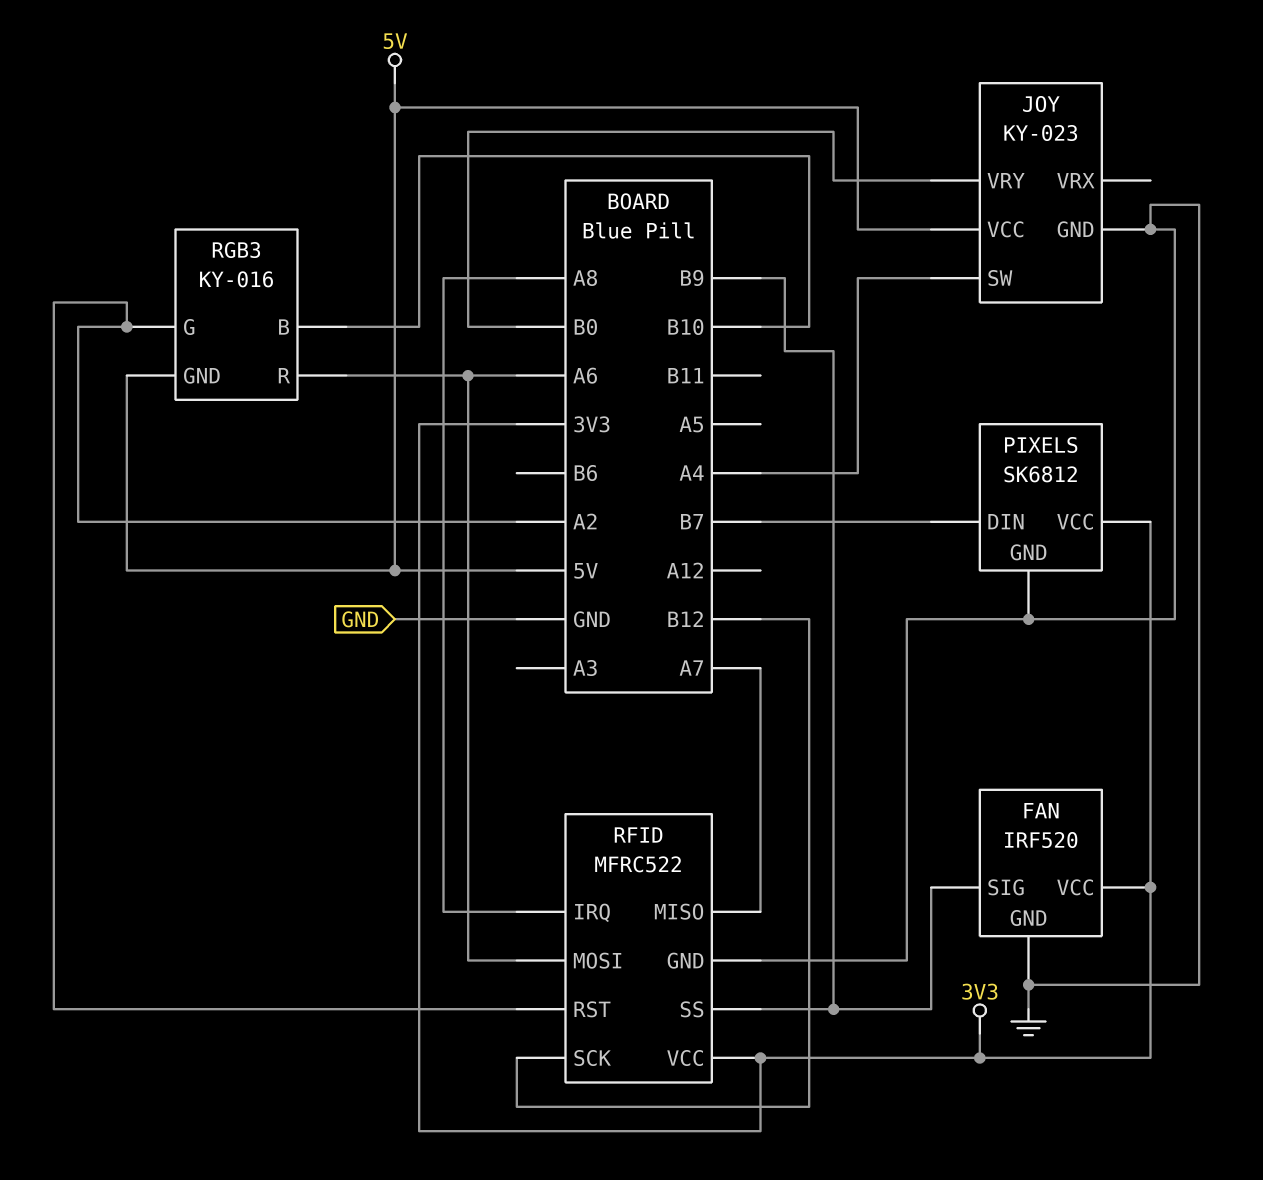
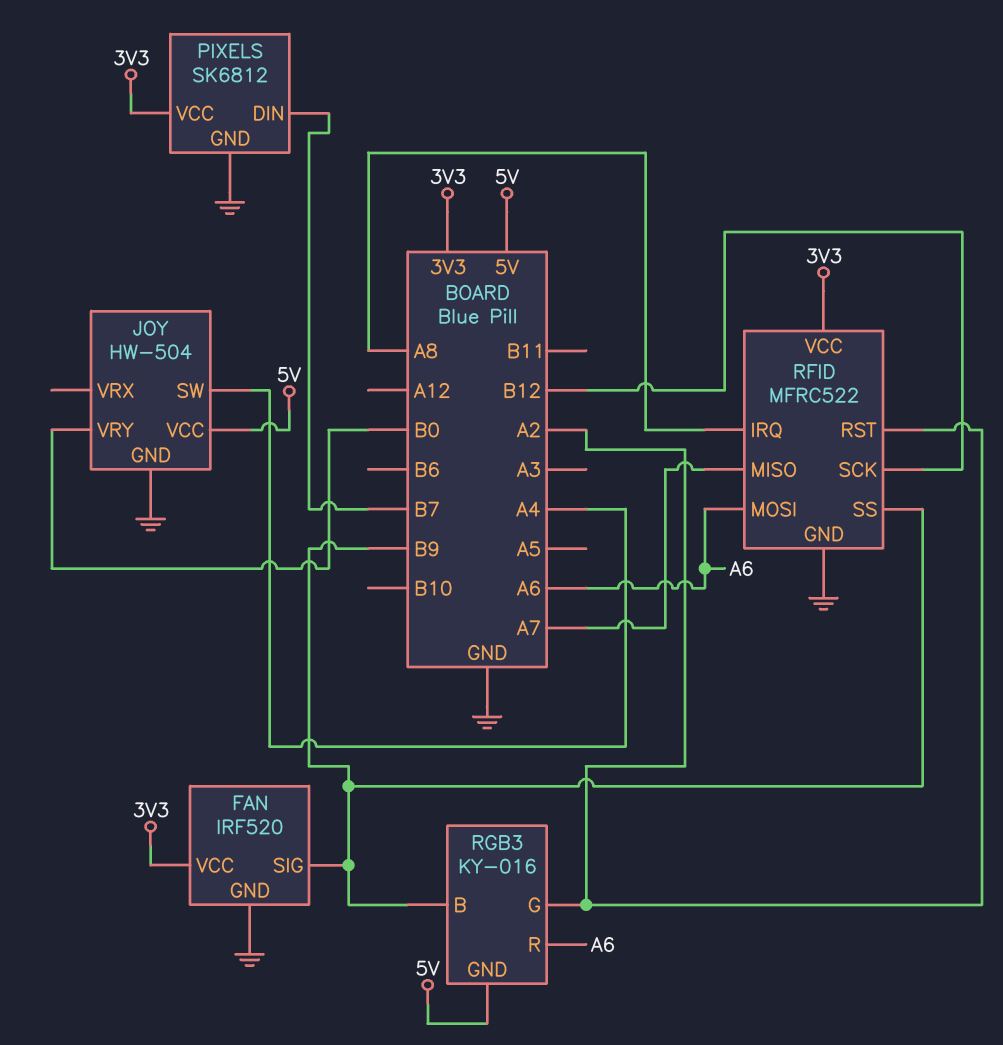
JOY: KY-023 -> HW-504
RGB3 pin B: B10 -> B9

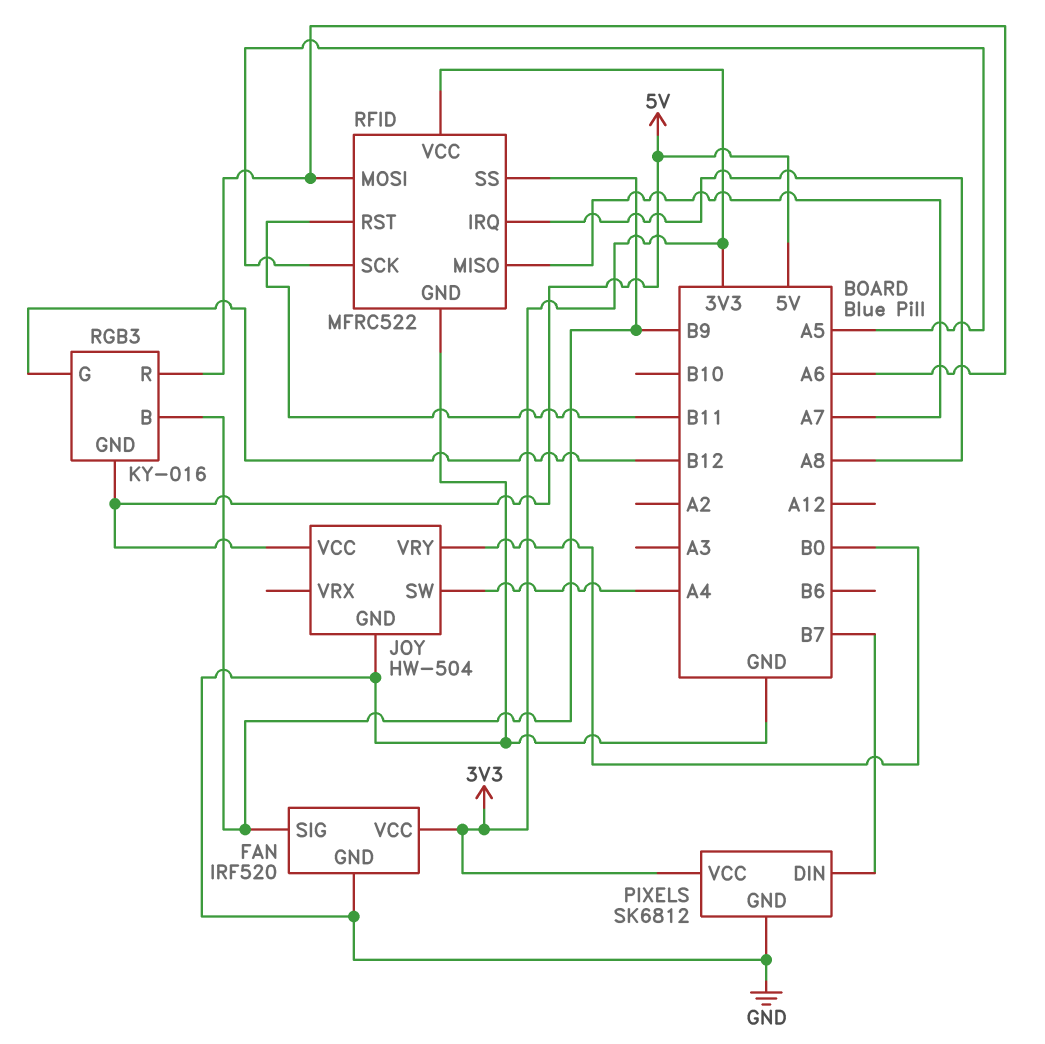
RFID pin RST: A2 -> B11
RFID pin SCK: B12 -> A5
RGB3 pin G: A2 -> B12

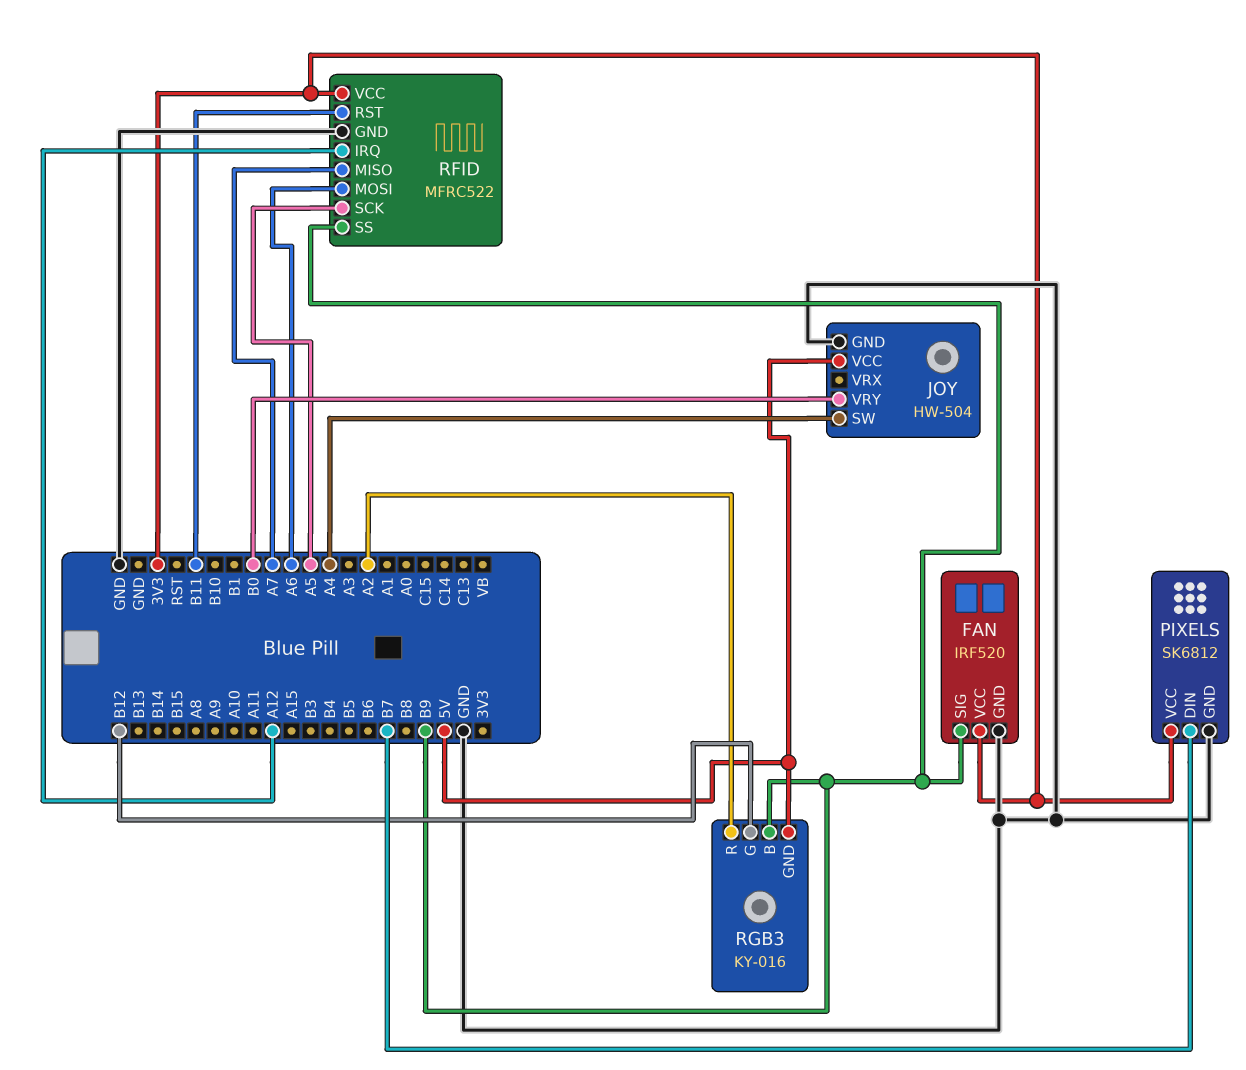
RFID pin IRQ: A8 -> A12
RGB3 pin R: A6 -> A2

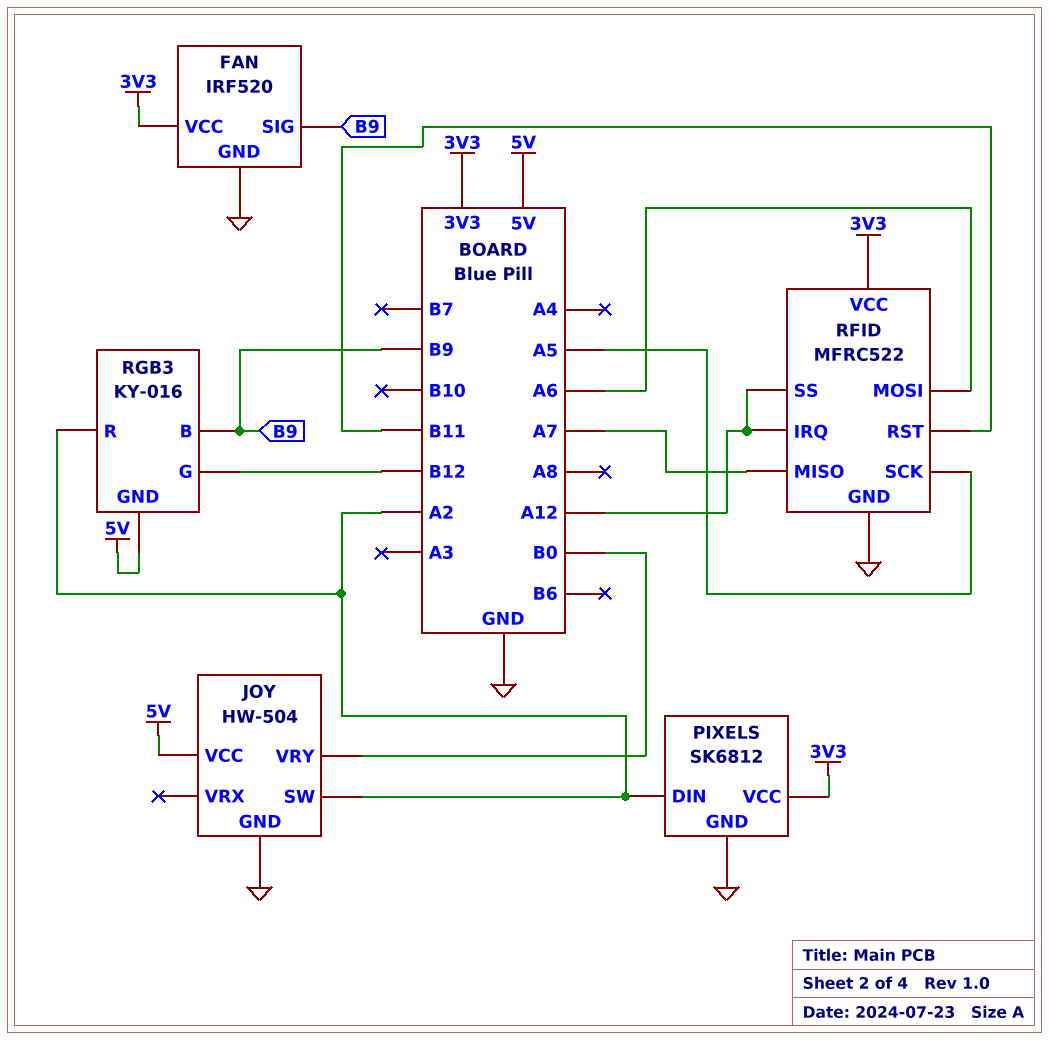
JOY pin SW: A4 -> A2
PIXELS pin DIN: B7 -> A2
RFID pin SS: B9 -> A12

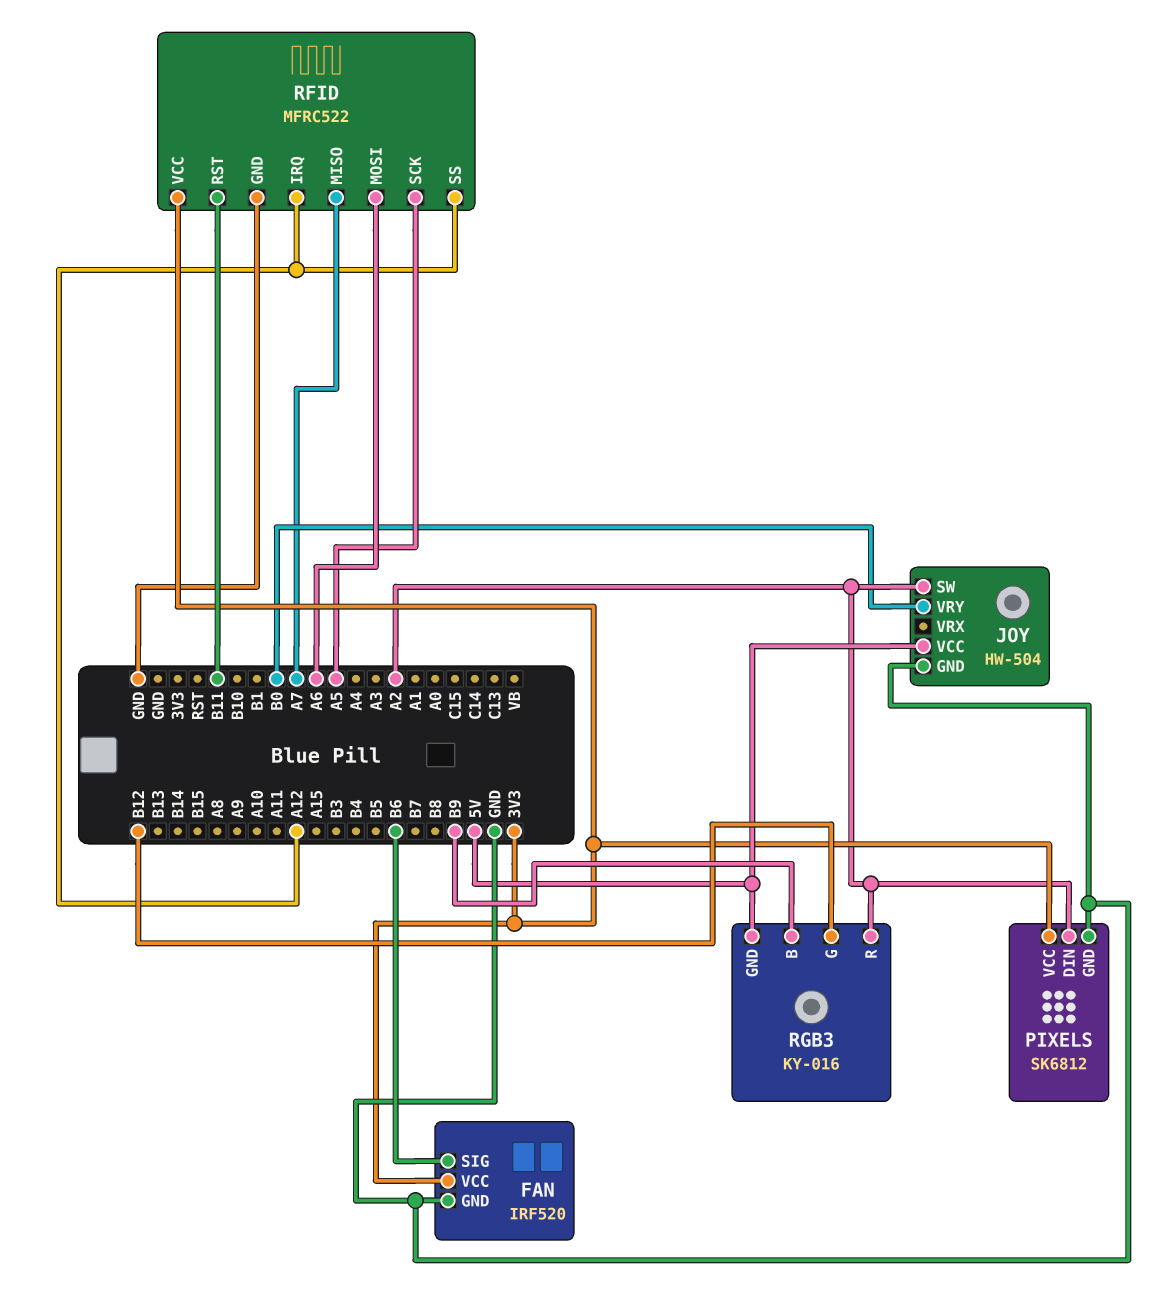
FAN pin SIG: B9 -> B6

